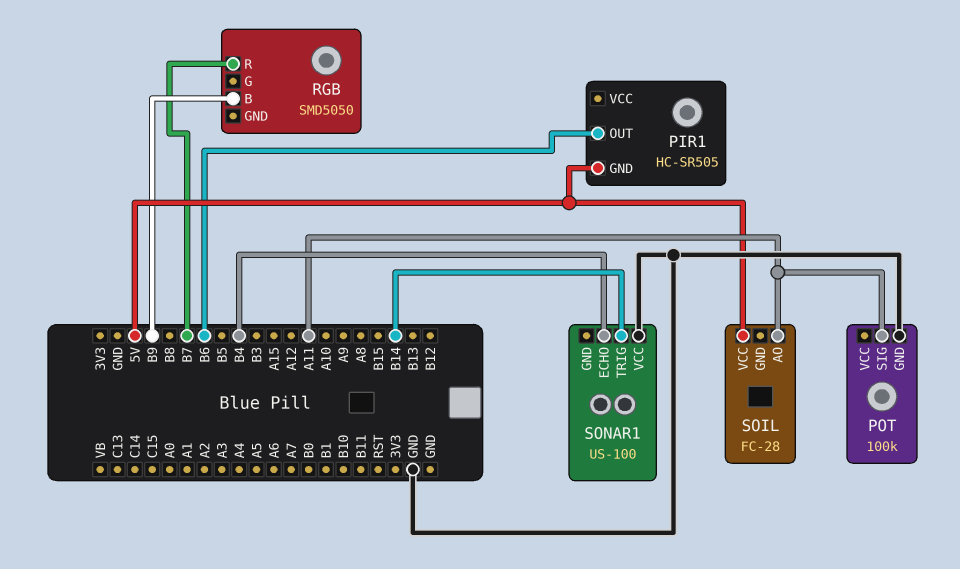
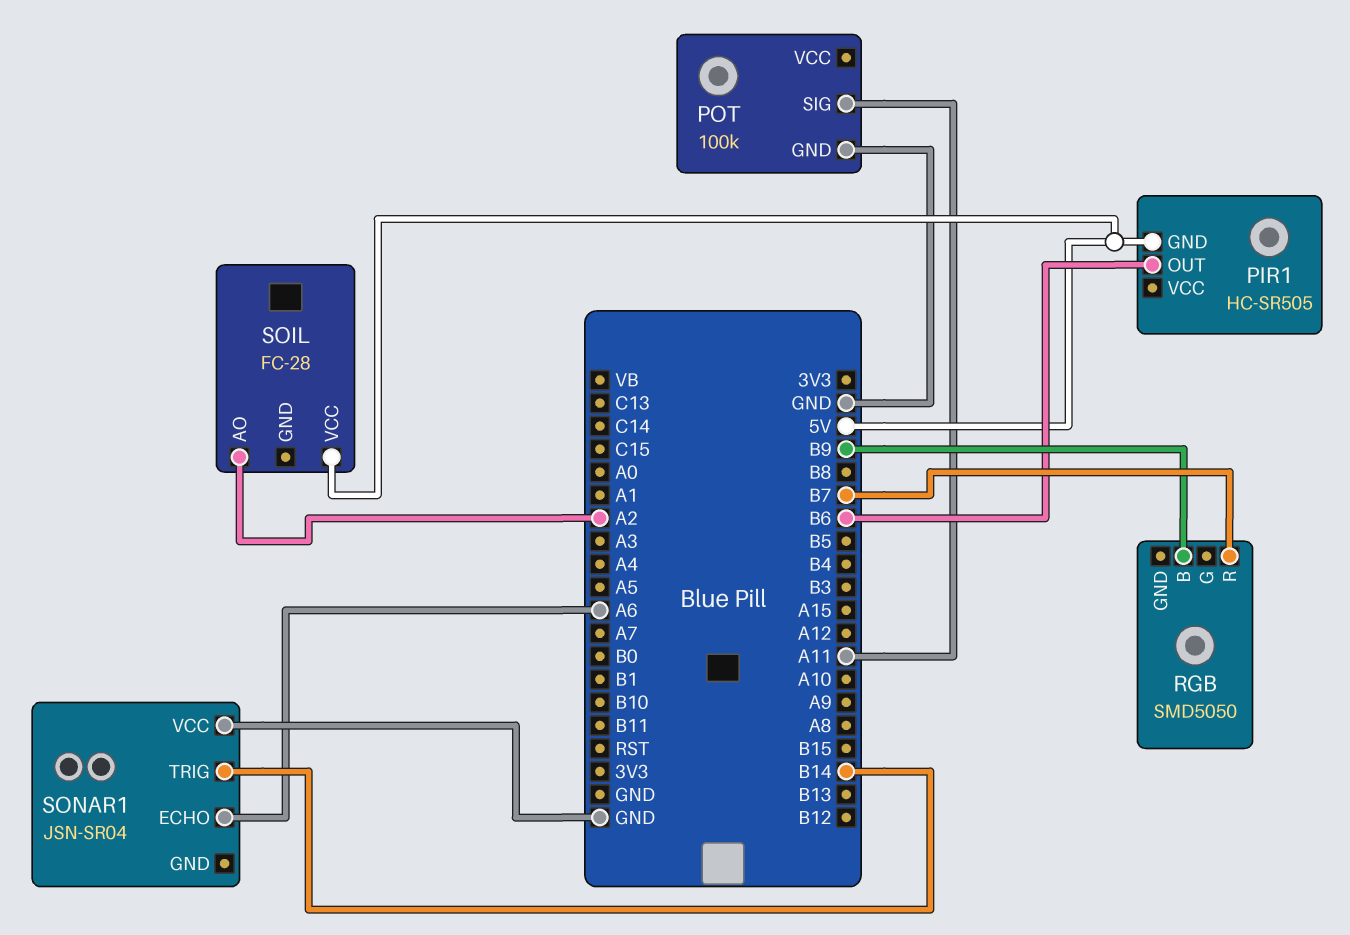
SOIL pin AO: A11 -> A2
SONAR1: US-100 -> JSN-SR04
SONAR1 pin ECHO: B4 -> A6

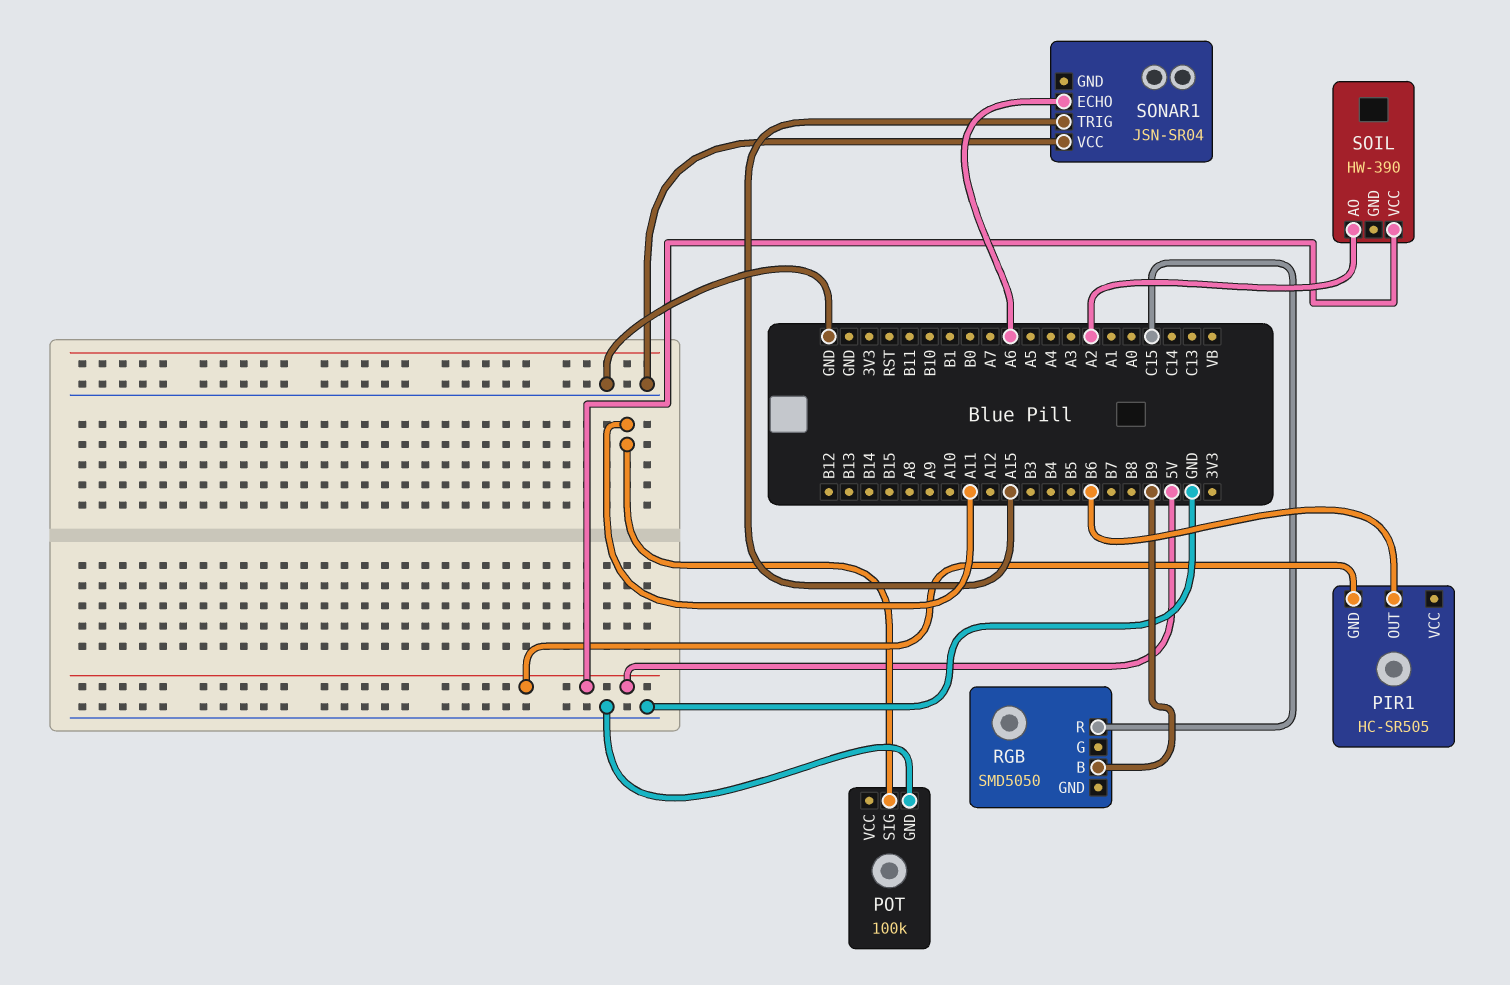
RGB pin R: B7 -> C15
SOIL: FC-28 -> HW-390
SONAR1 pin TRIG: B14 -> A15

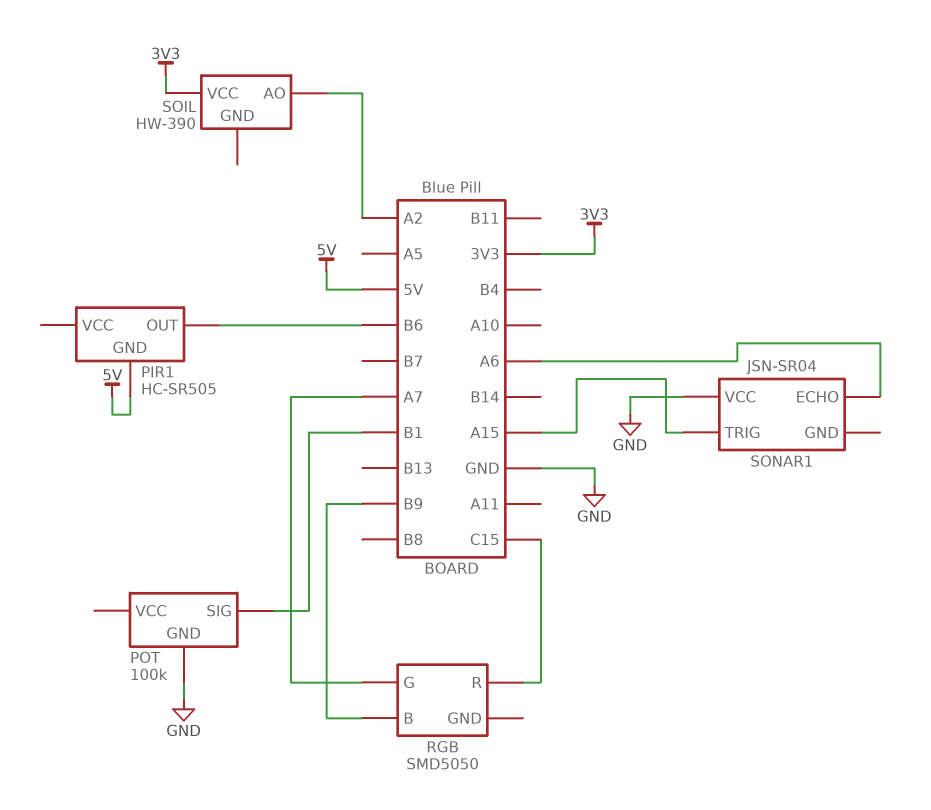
POT pin SIG: A11 -> B1
RGB pin G: none -> A7
SOIL pin VCC: 5V -> 3V3

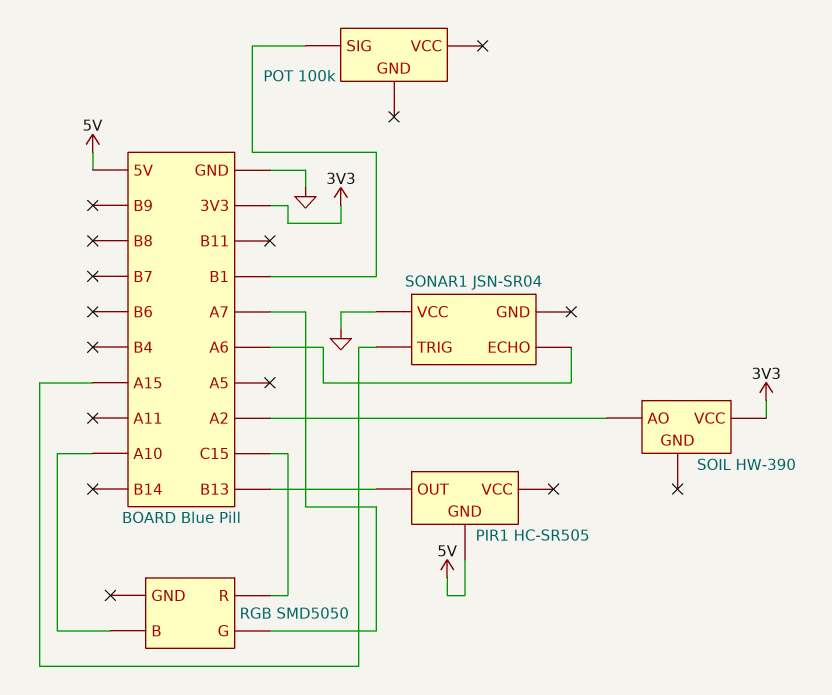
PIR1 pin OUT: B6 -> B13
POT pin GND: GND -> none
RGB pin B: B9 -> A10

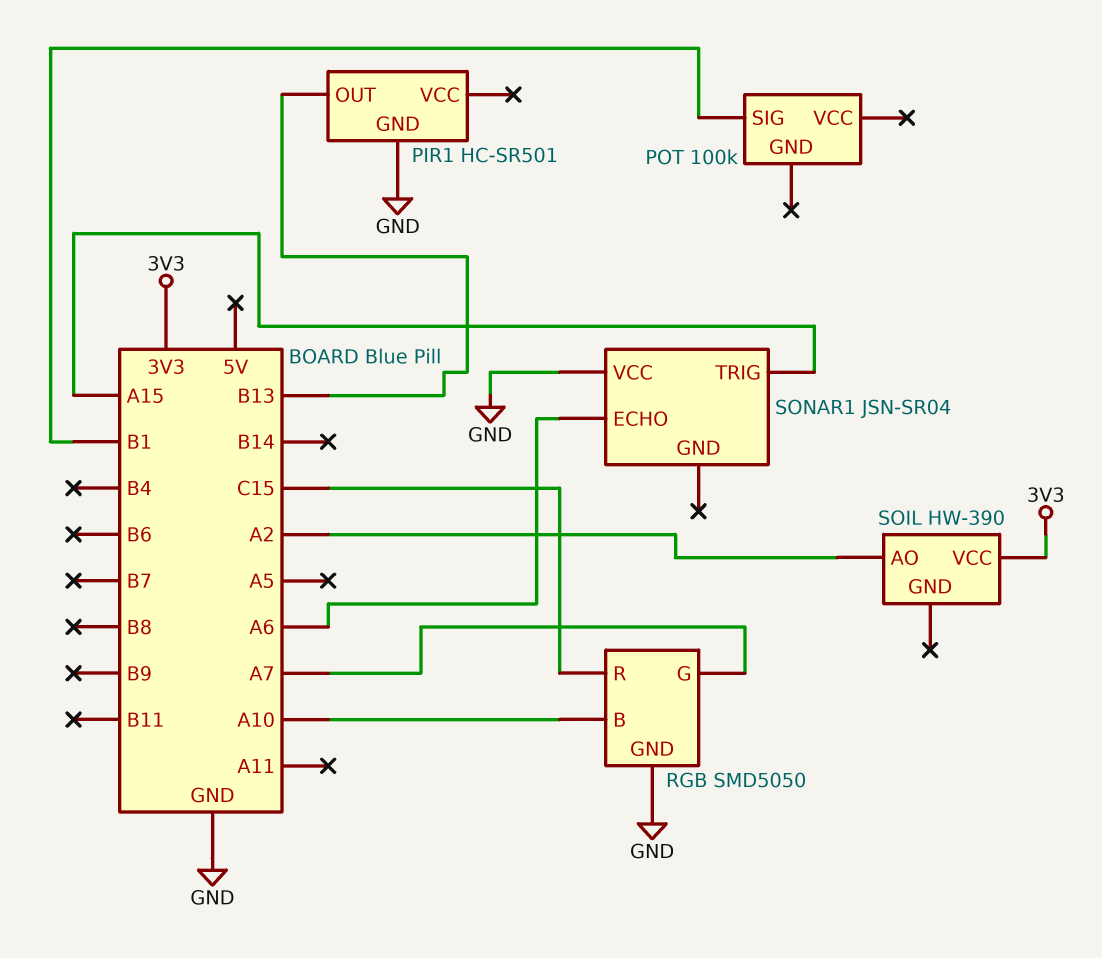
PIR1: HC-SR505 -> HC-SR501
PIR1 pin GND: 5V -> GND
RGB pin GND: none -> GND

